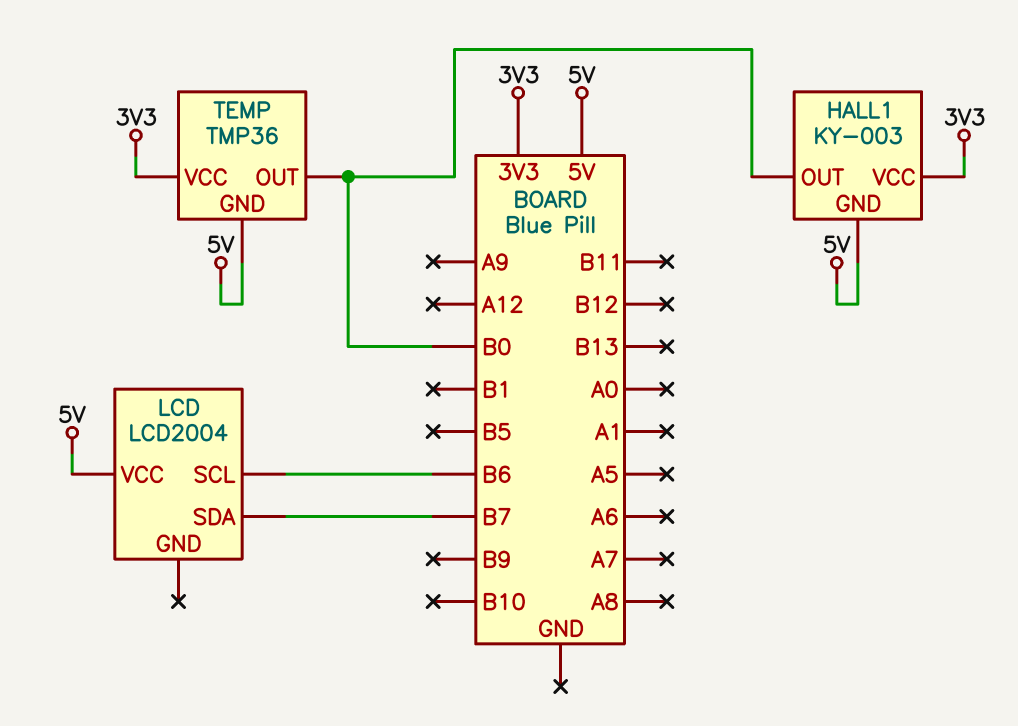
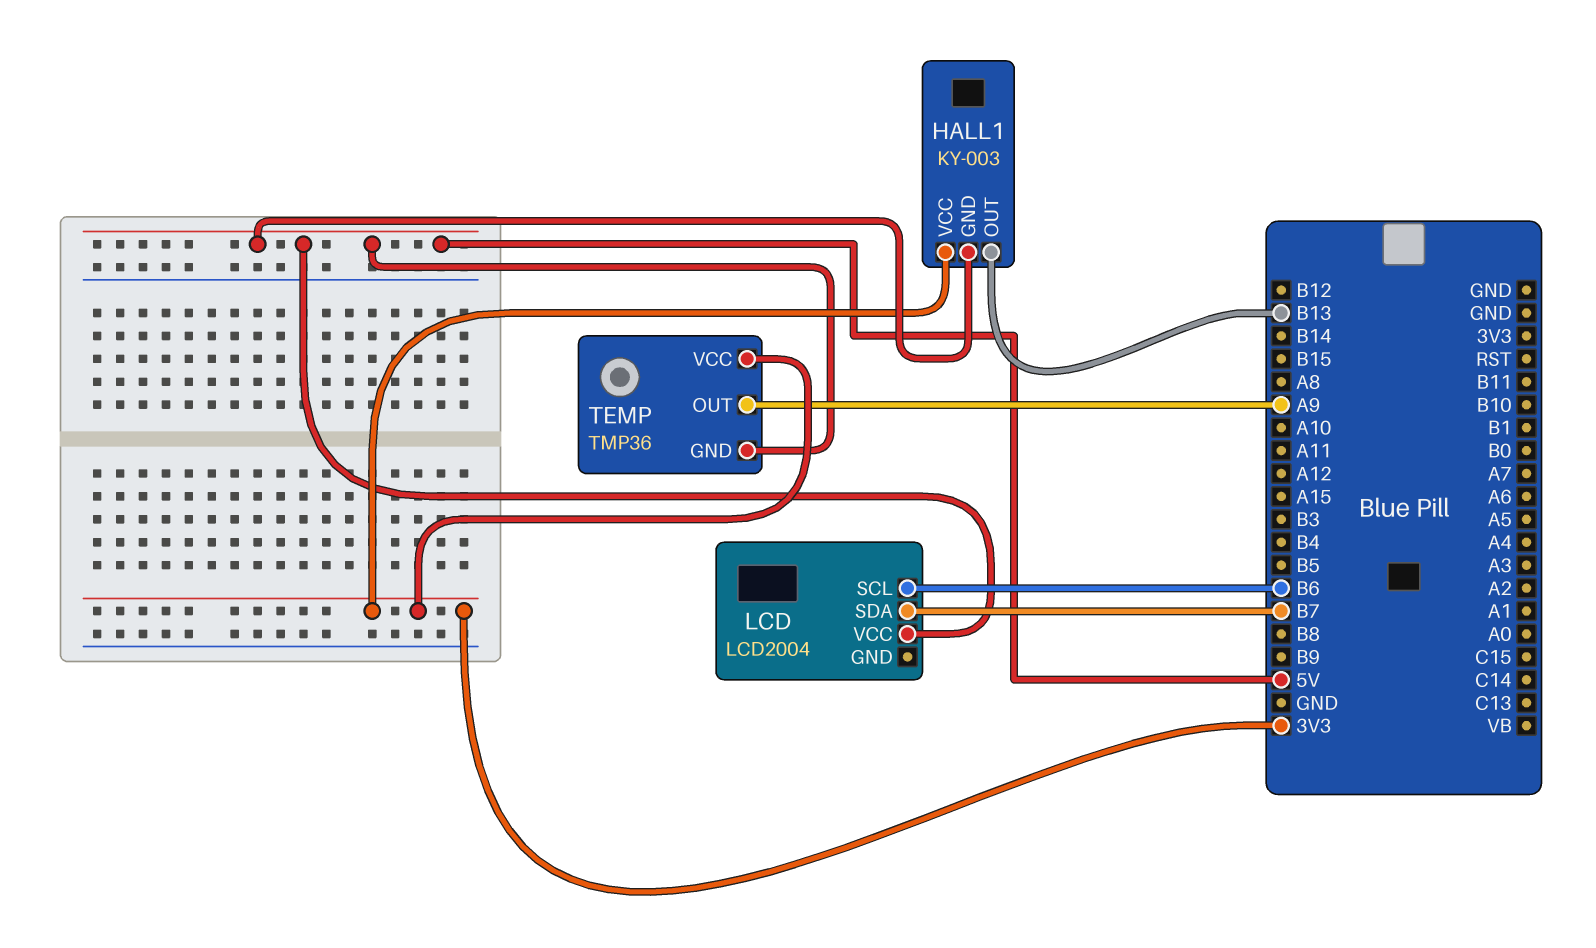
HALL1 pin OUT: B0 -> B13
TEMP pin OUT: B0 -> A9

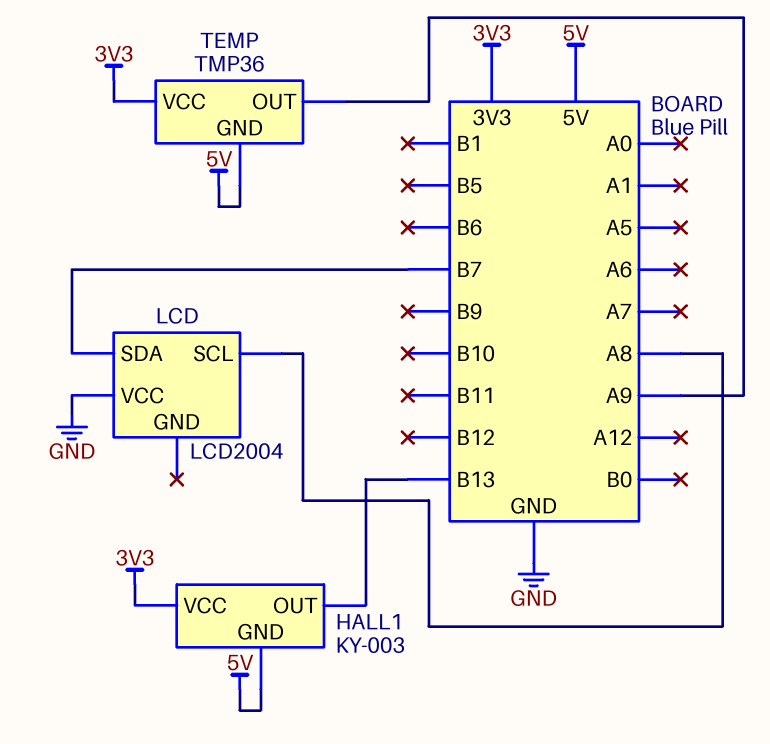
LCD pin SCL: B6 -> A8
LCD pin VCC: 5V -> GND

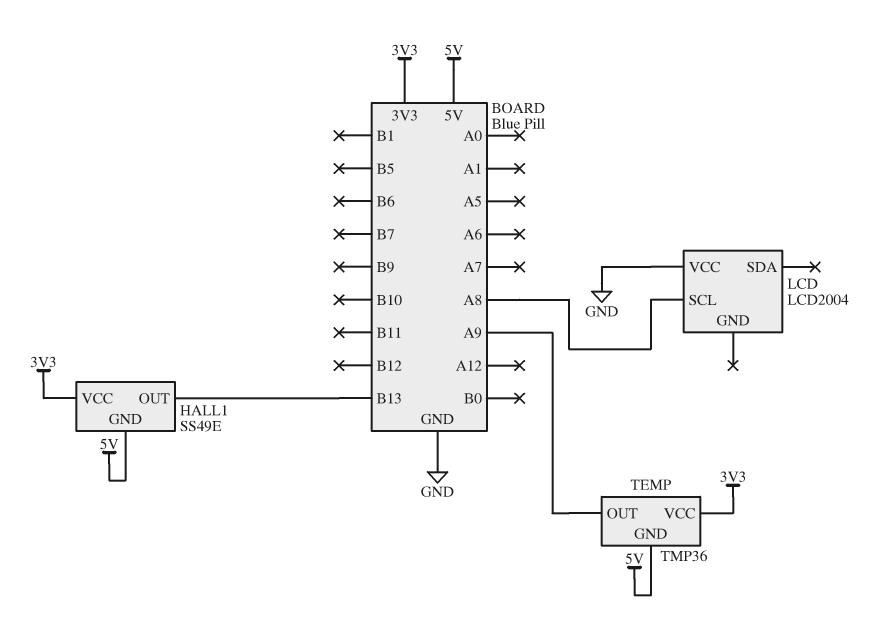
HALL1: KY-003 -> SS49E
LCD pin SDA: B7 -> none

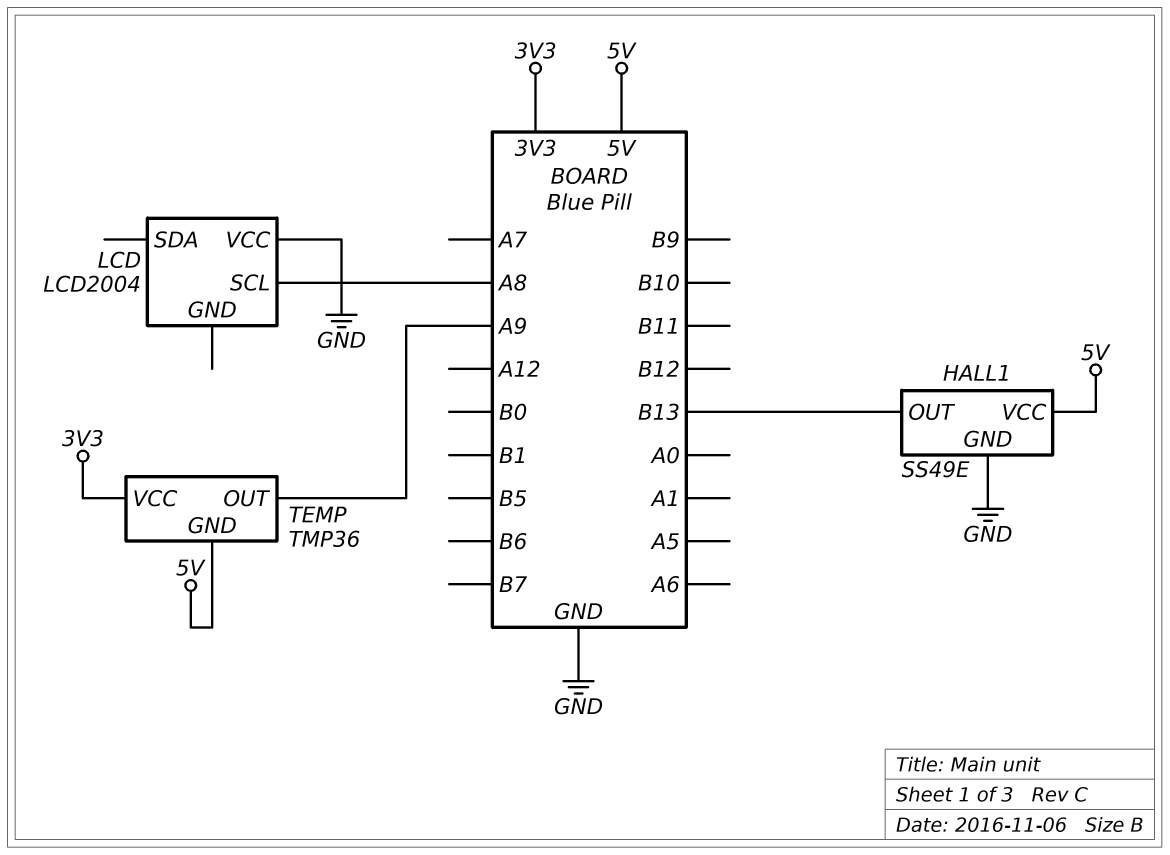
HALL1 pin GND: 5V -> GND
HALL1 pin VCC: 3V3 -> 5V

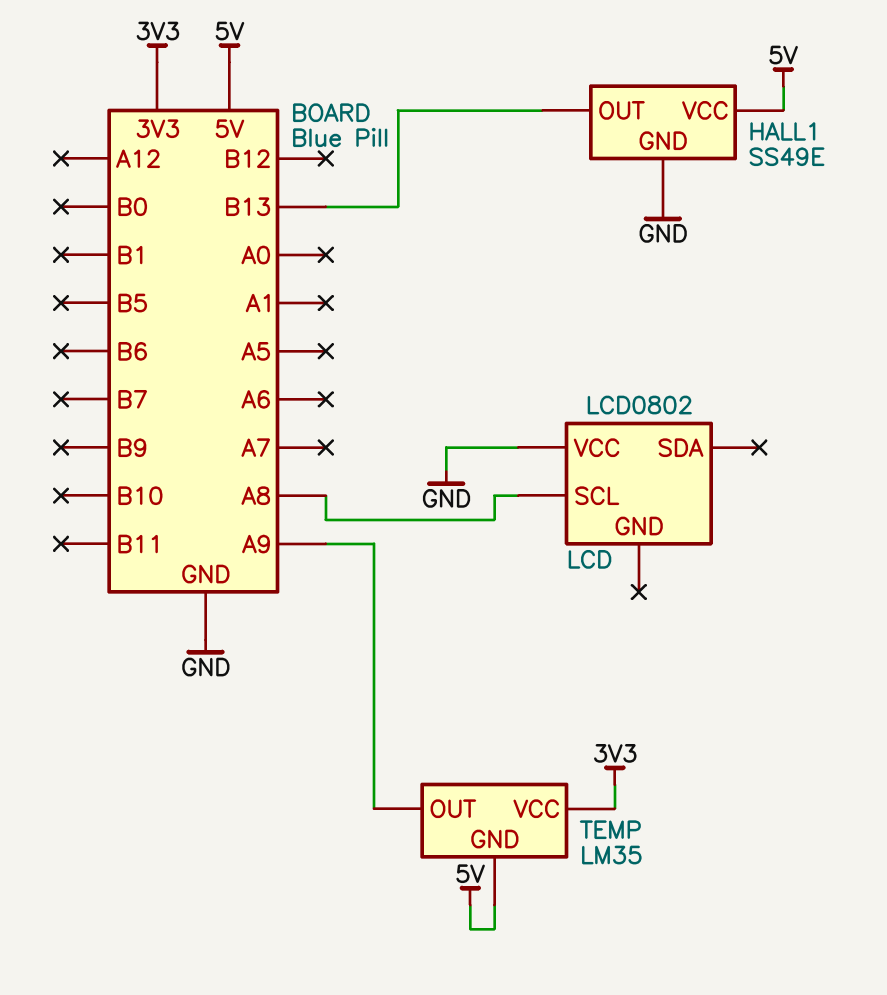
LCD: LCD2004 -> LCD0802
TEMP: TMP36 -> LM35

